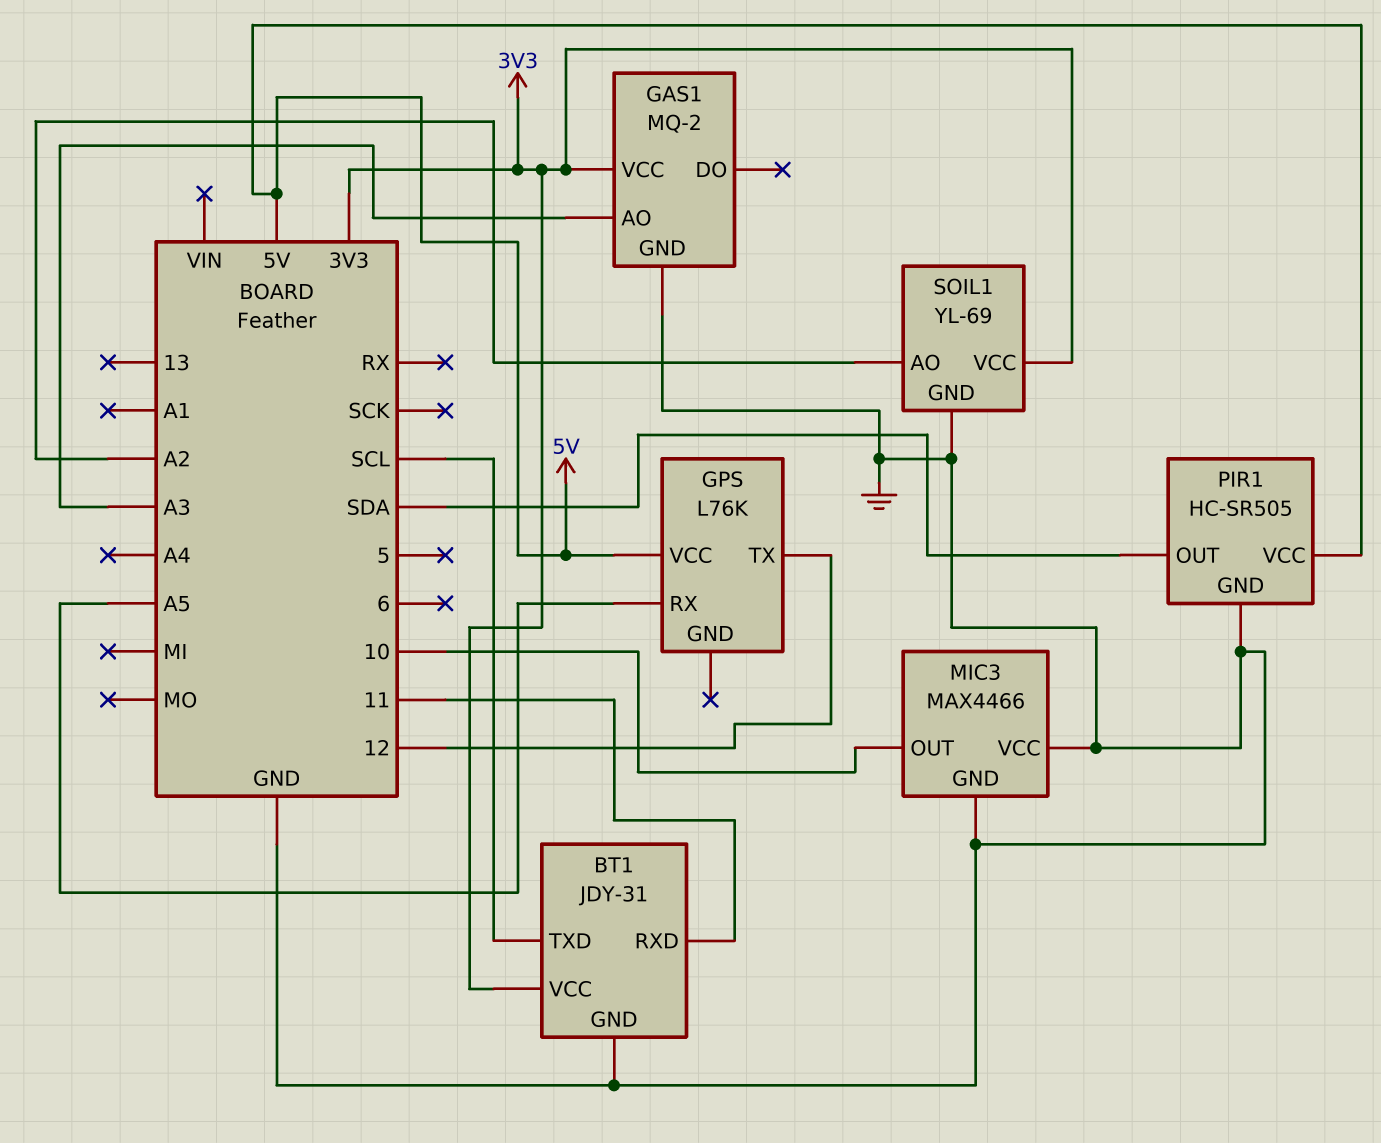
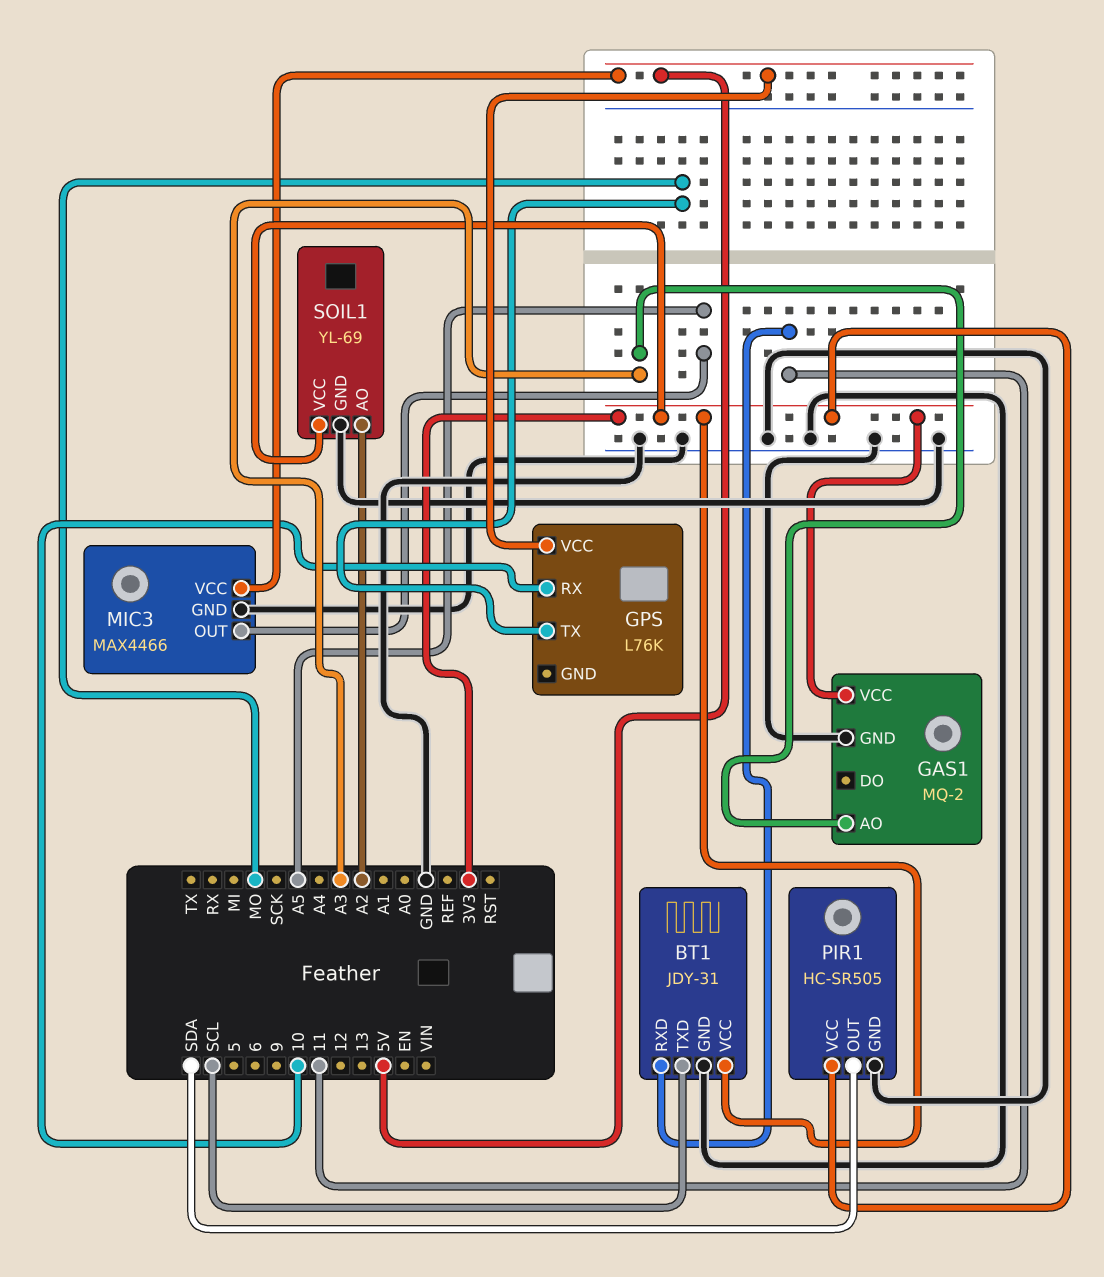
GPS pin RX: A5 -> 10
GPS pin TX: 12 -> MO
MIC3 pin OUT: 10 -> A5
MIC3 pin VCC: GND -> 5V
PIR1 pin VCC: 5V -> 3V3

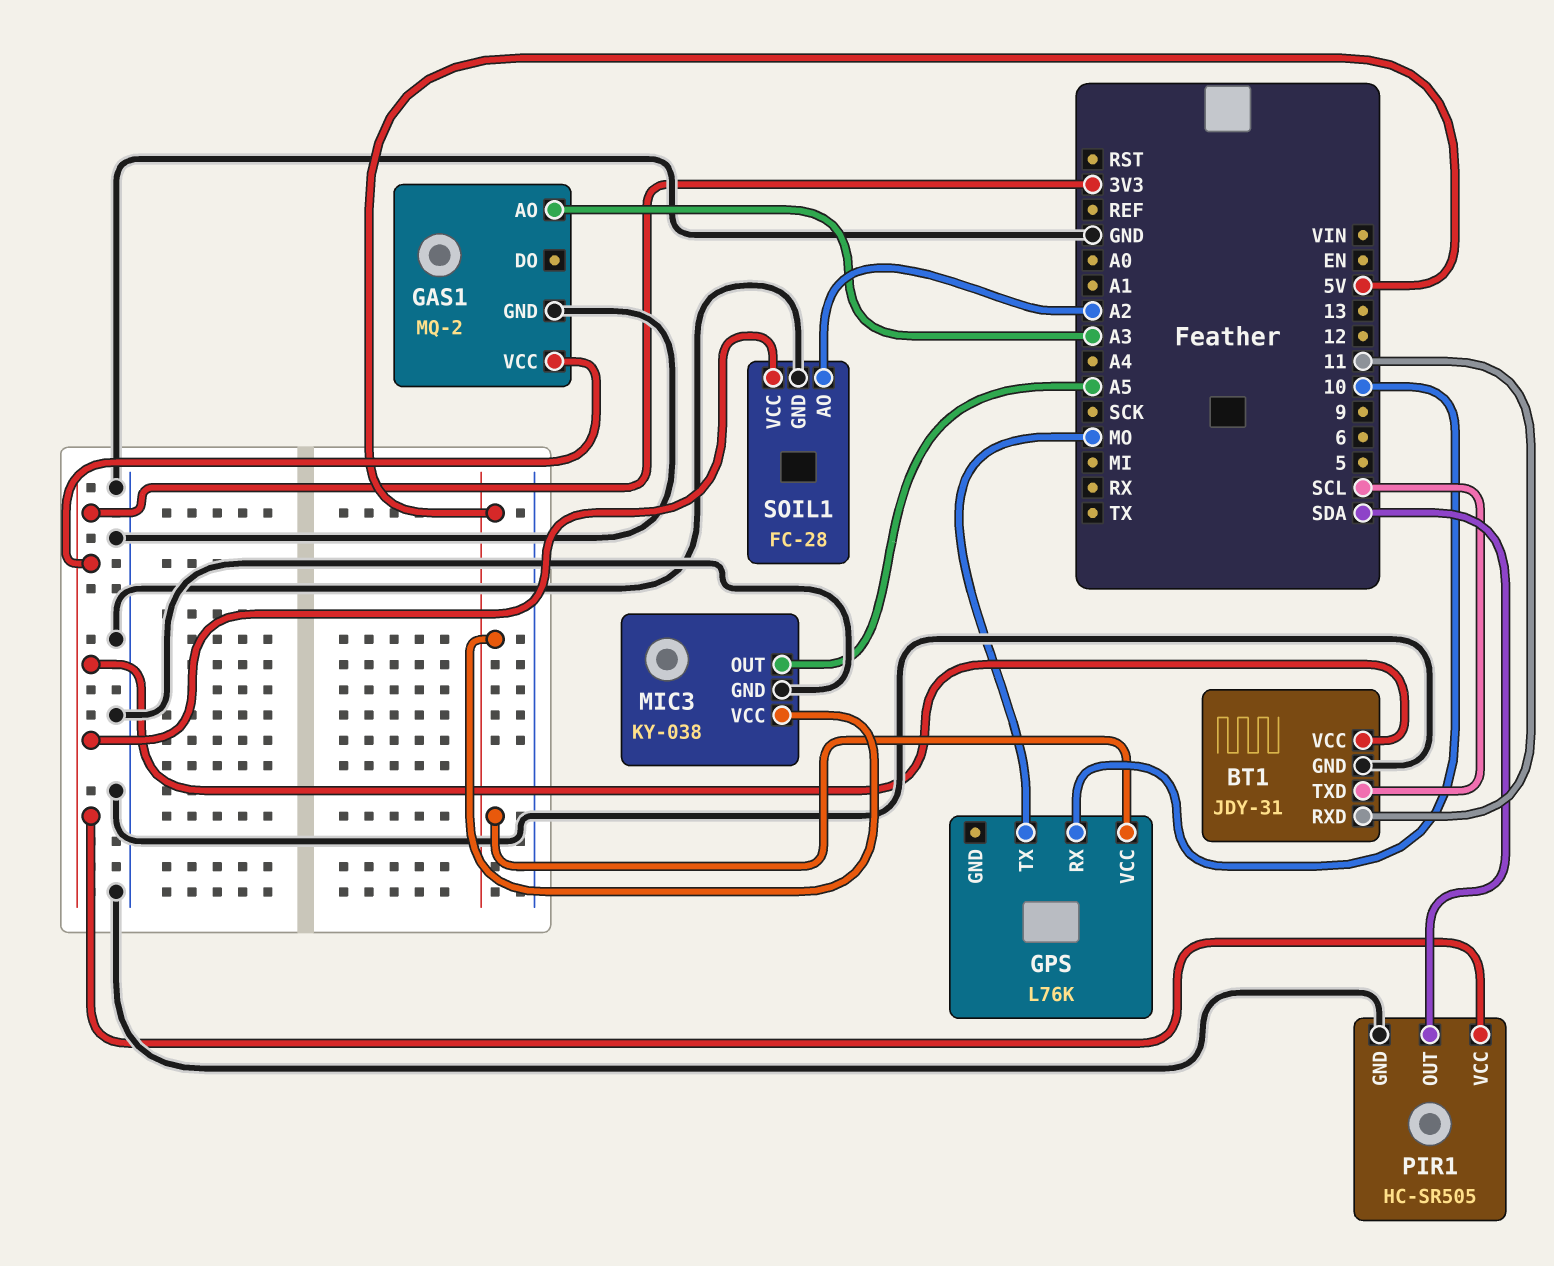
MIC3: MAX4466 -> KY-038
SOIL1: YL-69 -> FC-28

